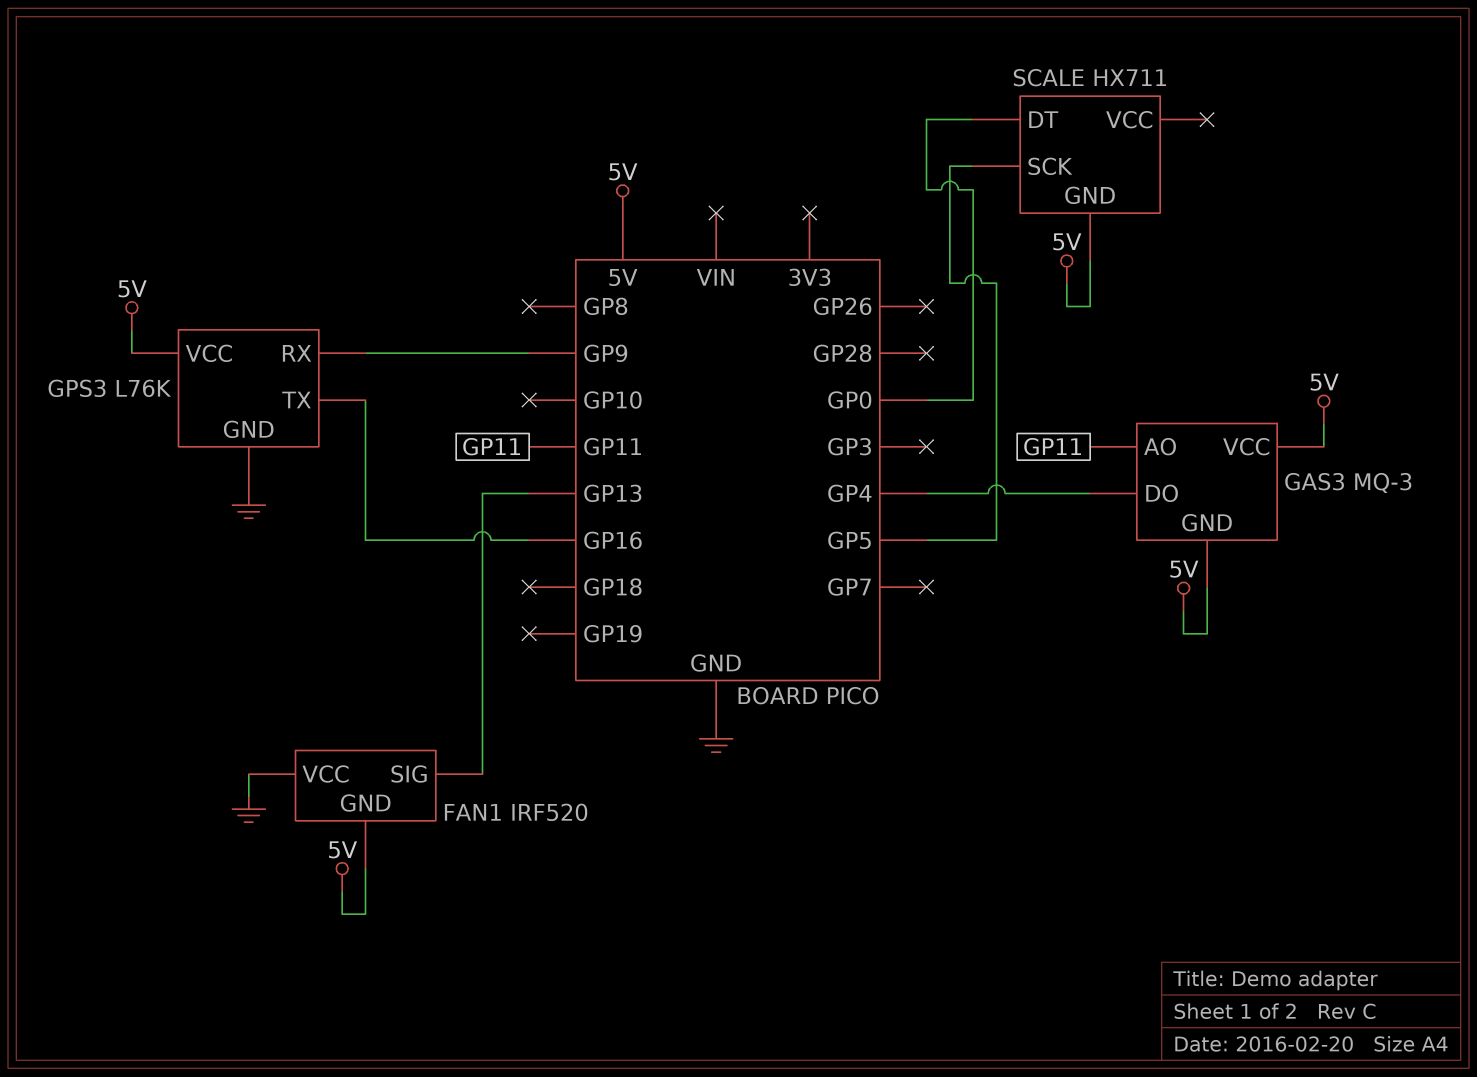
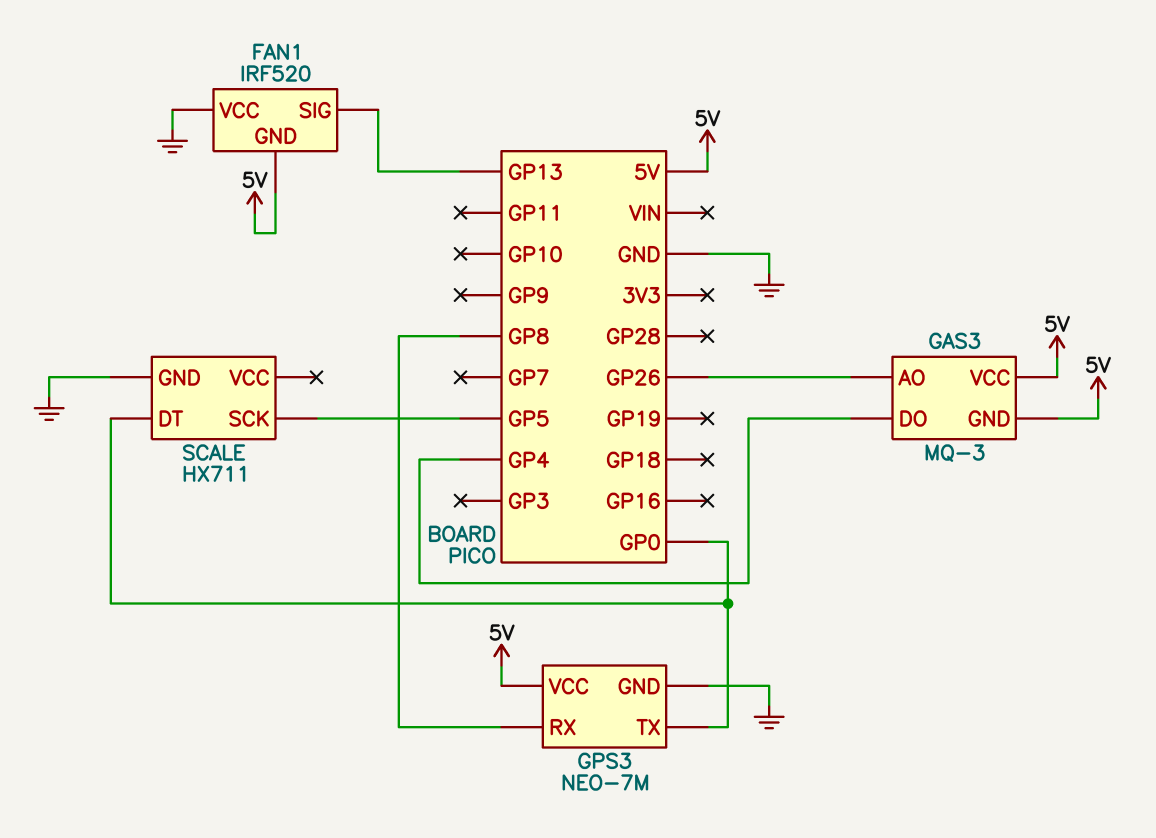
GAS3 pin AO: GP11 -> GP26
GPS3: L76K -> NEO-7M
GPS3 pin RX: GP9 -> GP8
GPS3 pin TX: GP16 -> GP0
SCALE pin GND: 5V -> GND

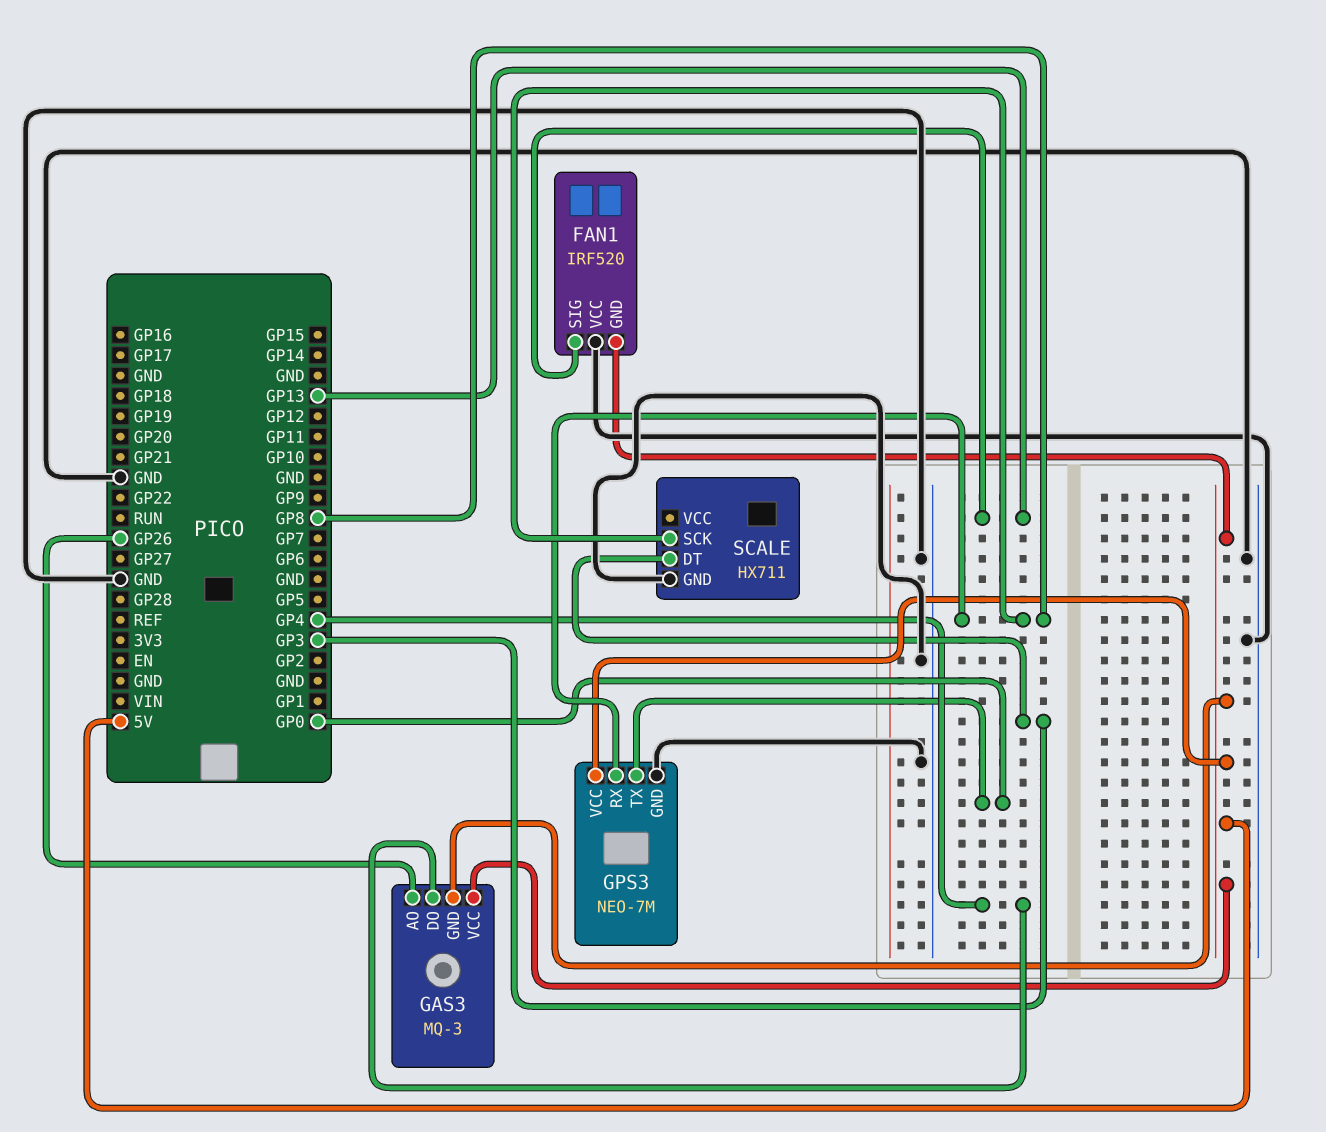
SCALE pin DT: GP0 -> GP3
SCALE pin SCK: GP5 -> GP8

